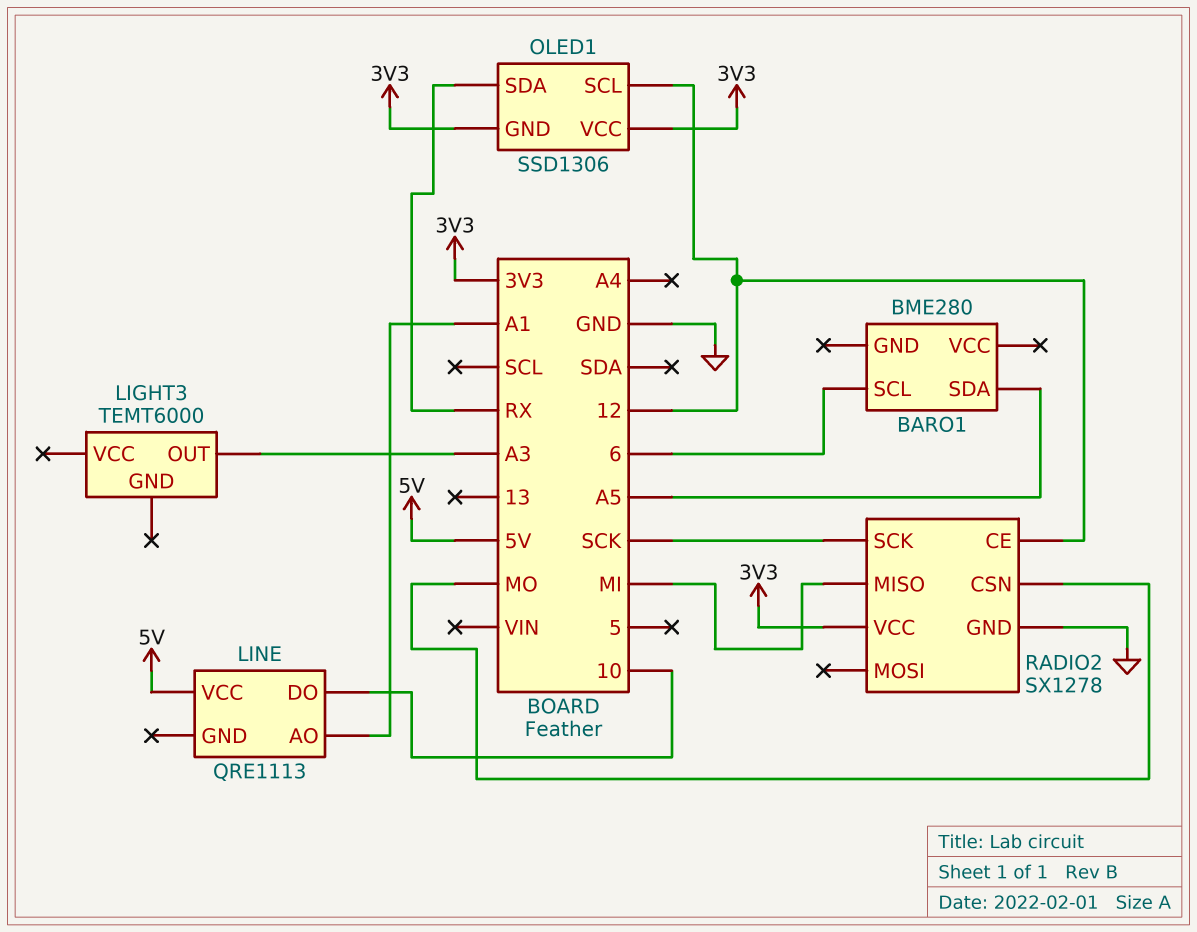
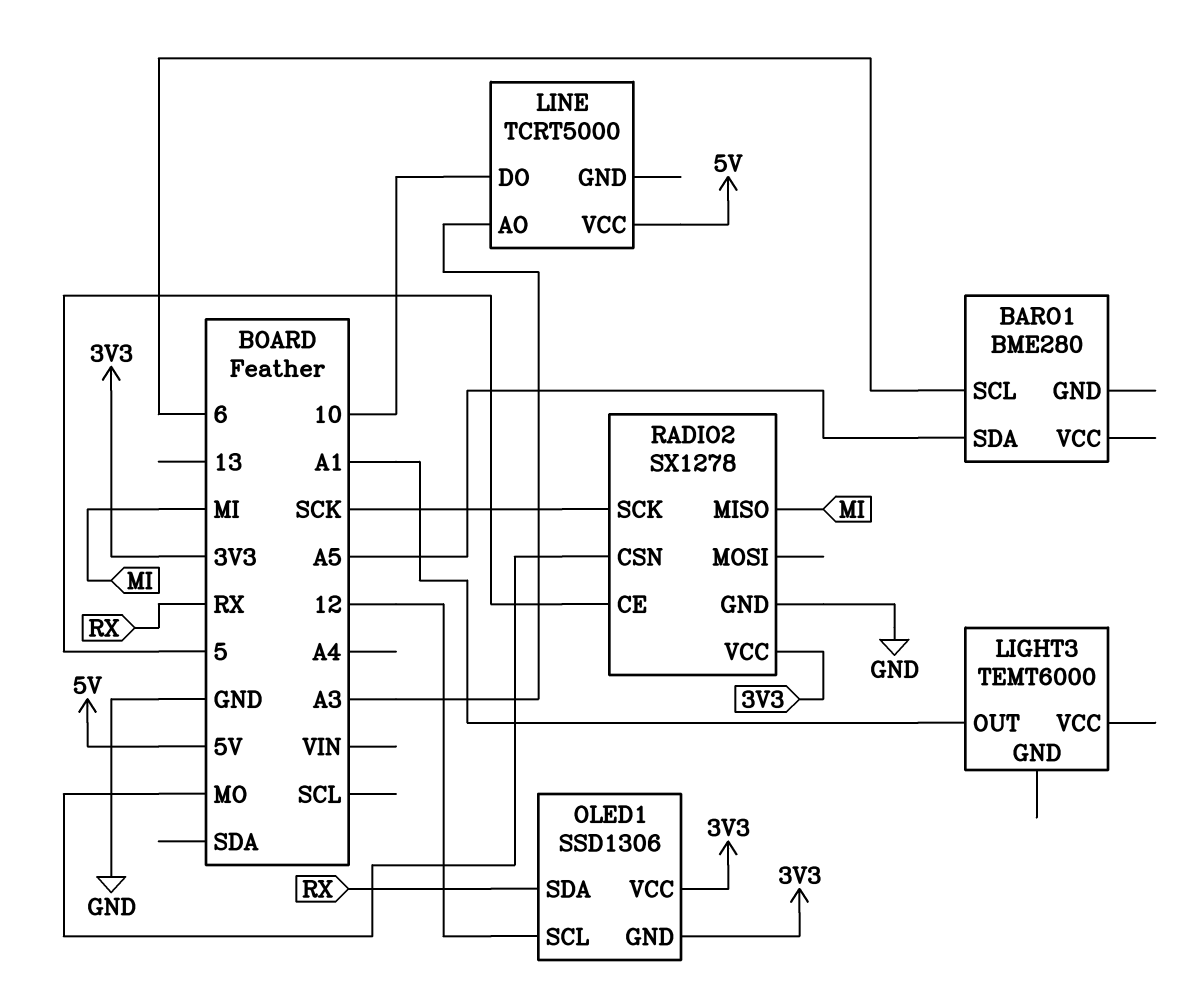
LIGHT3 pin OUT: A3 -> A1
LINE: QRE1113 -> TCRT5000
LINE pin AO: A1 -> A3
RADIO2 pin CE: 12 -> 5

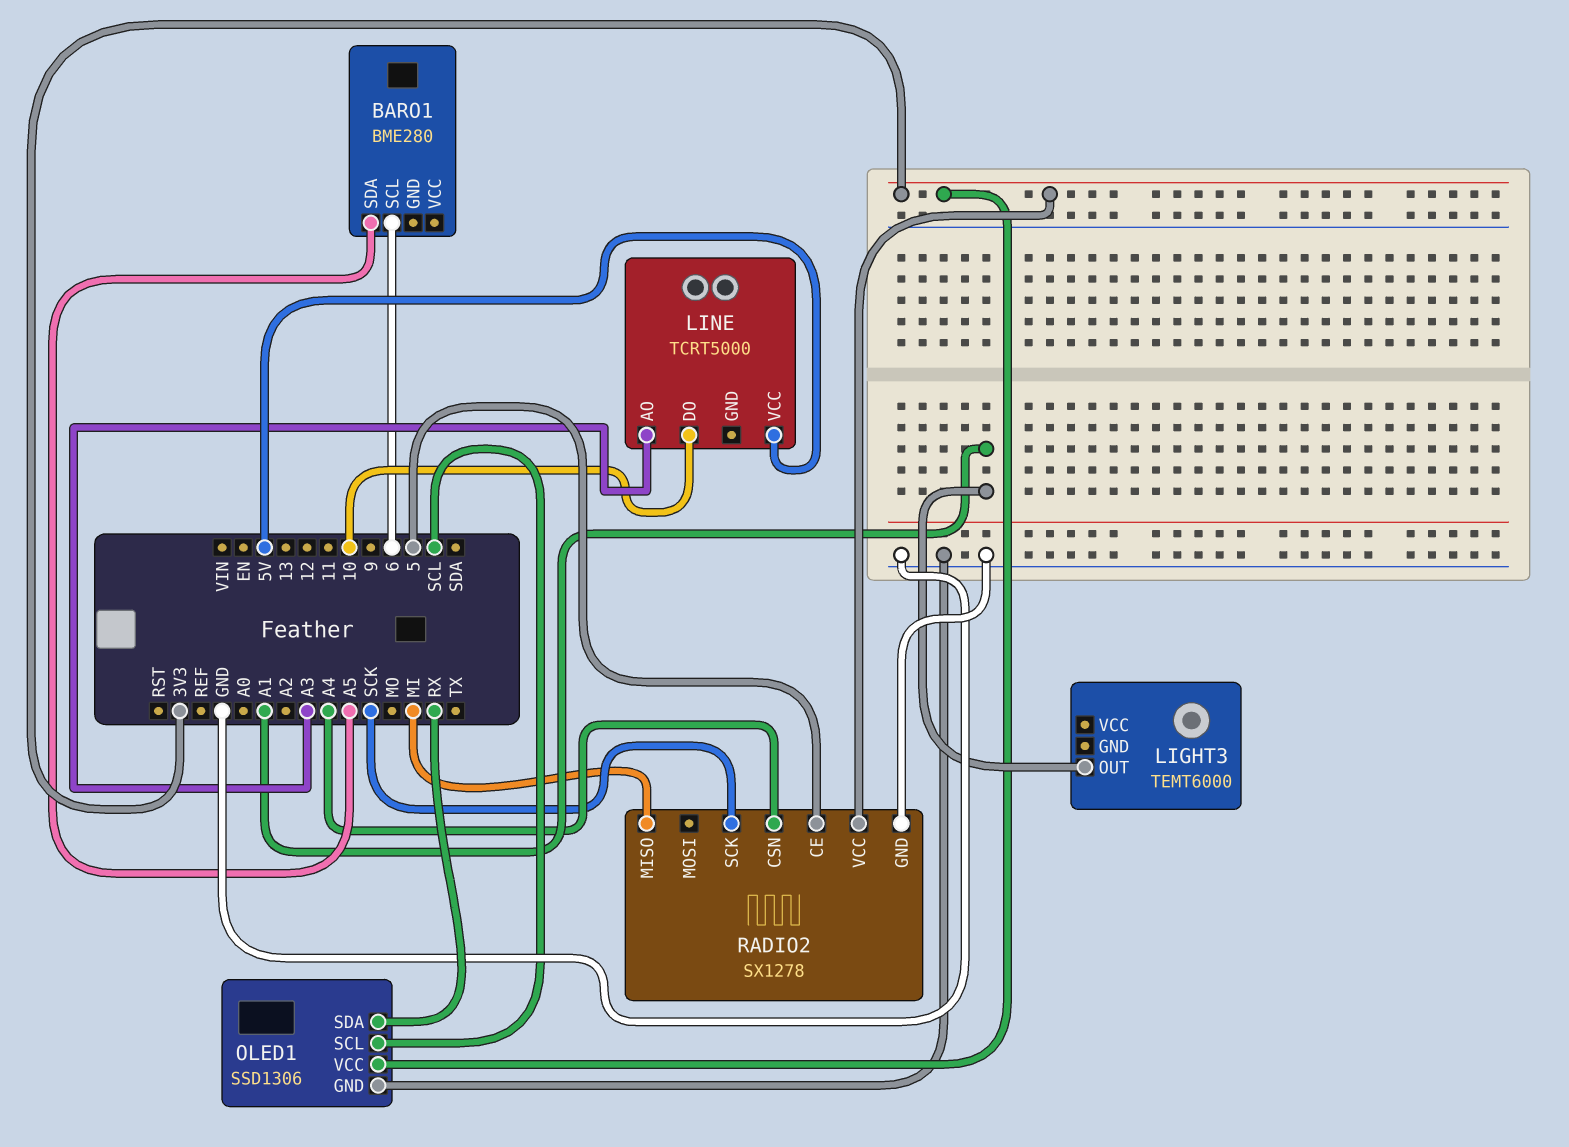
OLED1 pin GND: 3V3 -> GND
OLED1 pin SCL: 12 -> SCL
RADIO2 pin CSN: MO -> A4

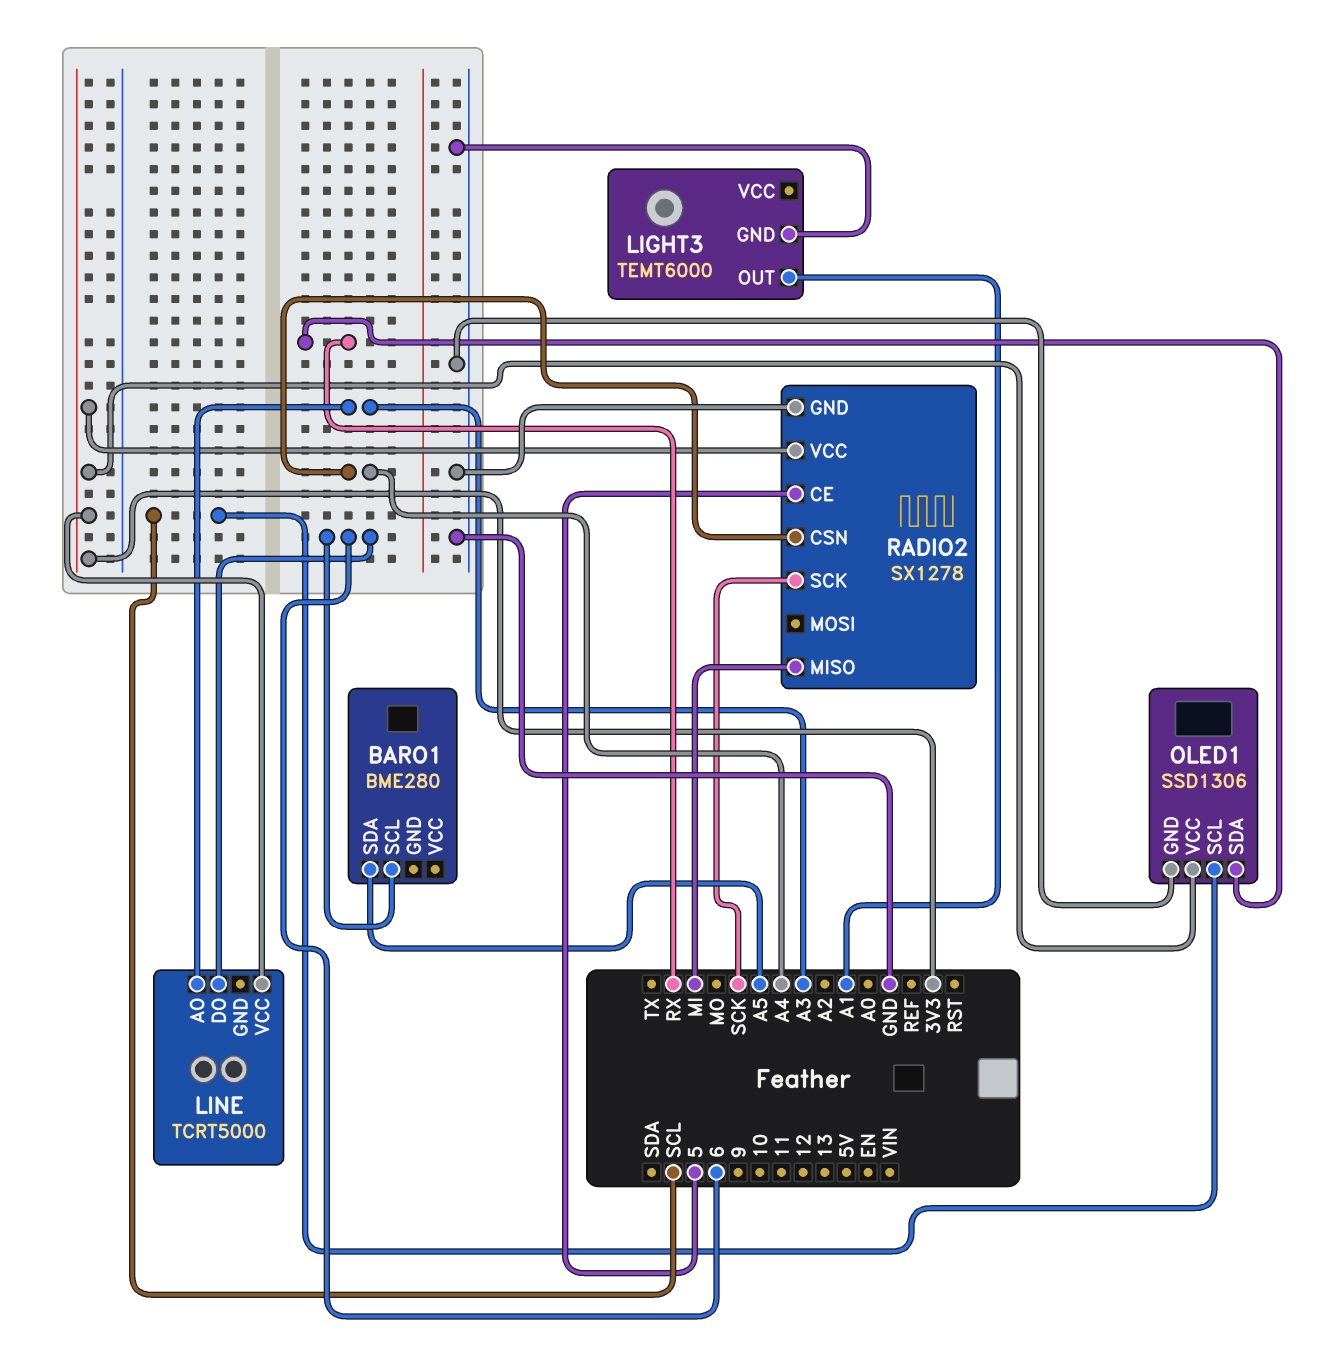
LIGHT3 pin GND: none -> GND
LINE pin DO: 10 -> 6
LINE pin VCC: 5V -> 3V3

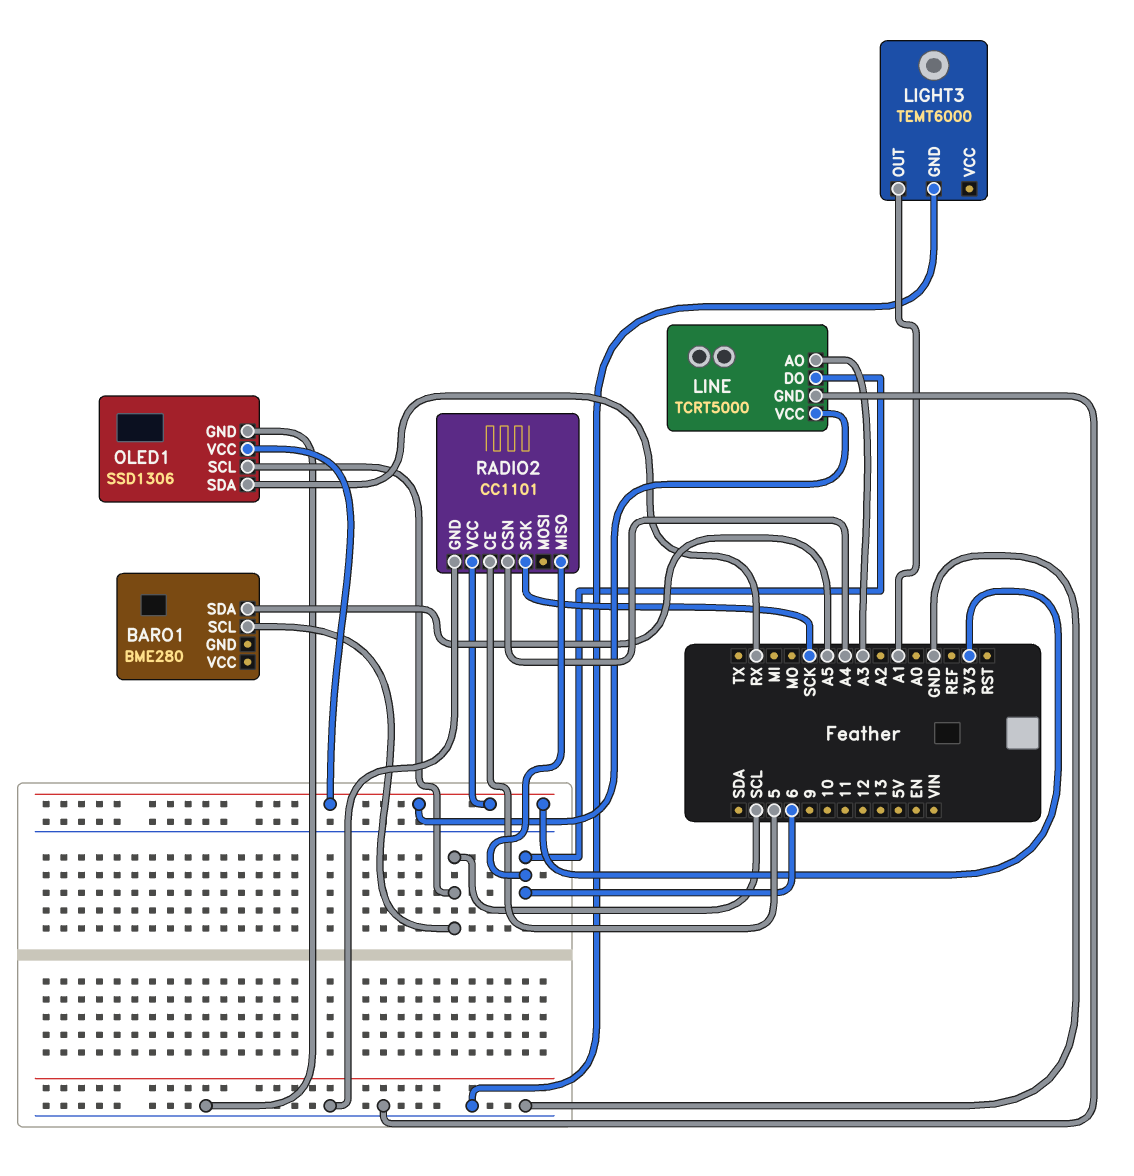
BARO1 pin SCL: 6 -> SCL
LINE pin GND: none -> GND
RADIO2: SX1278 -> CC1101
RADIO2 pin MISO: MI -> 6

